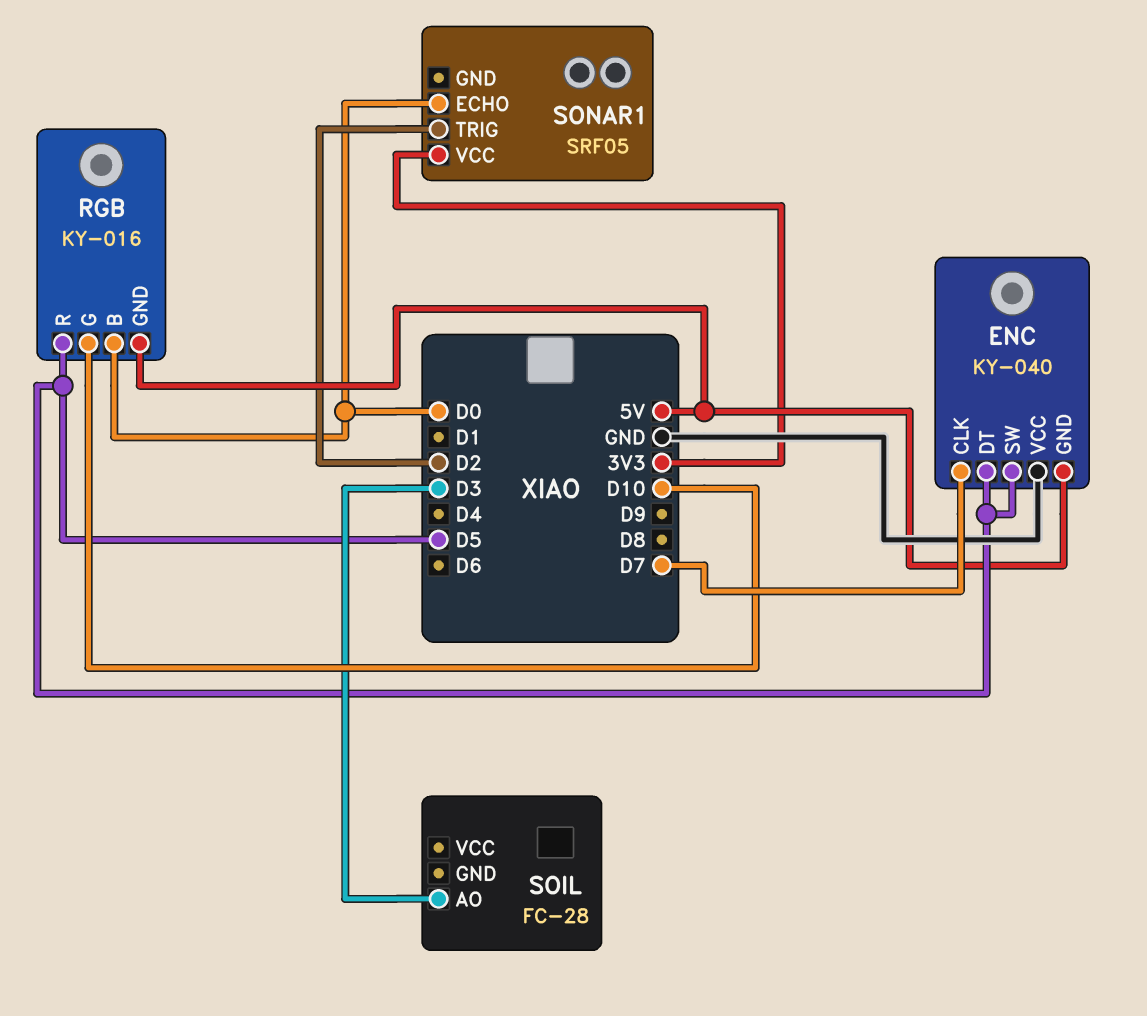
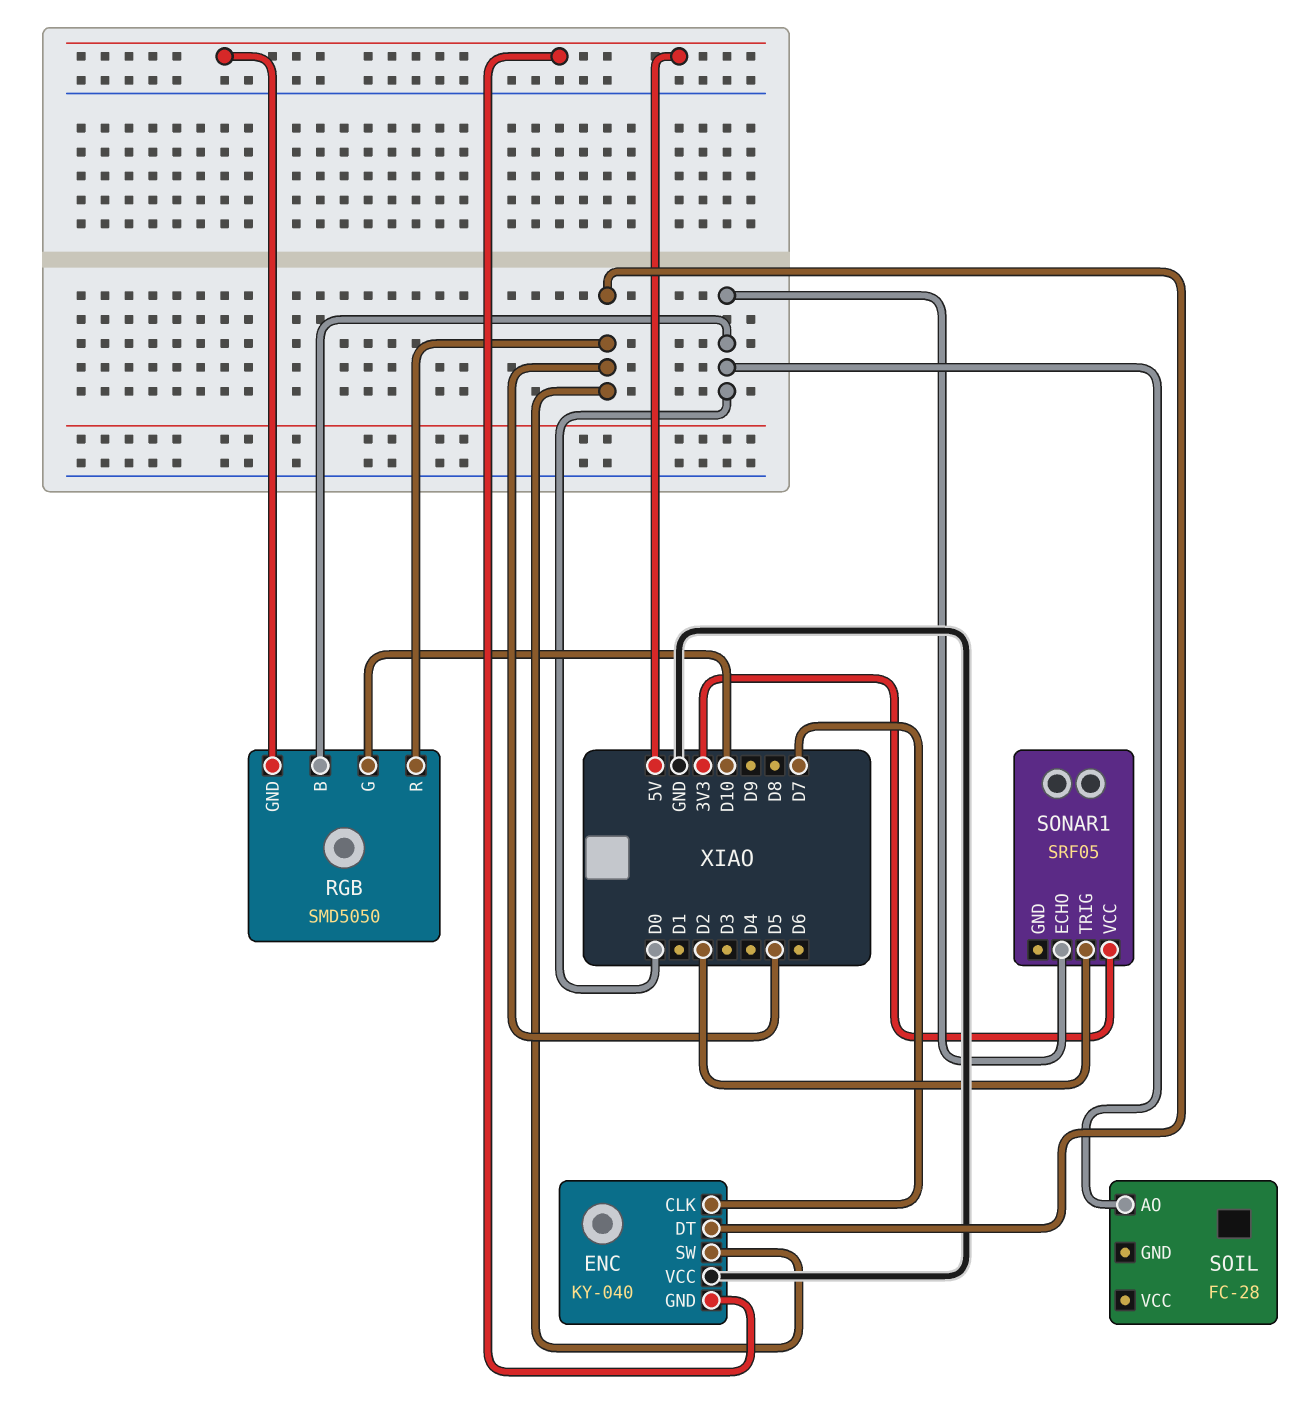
RGB: KY-016 -> SMD5050
SOIL pin AO: D3 -> D0

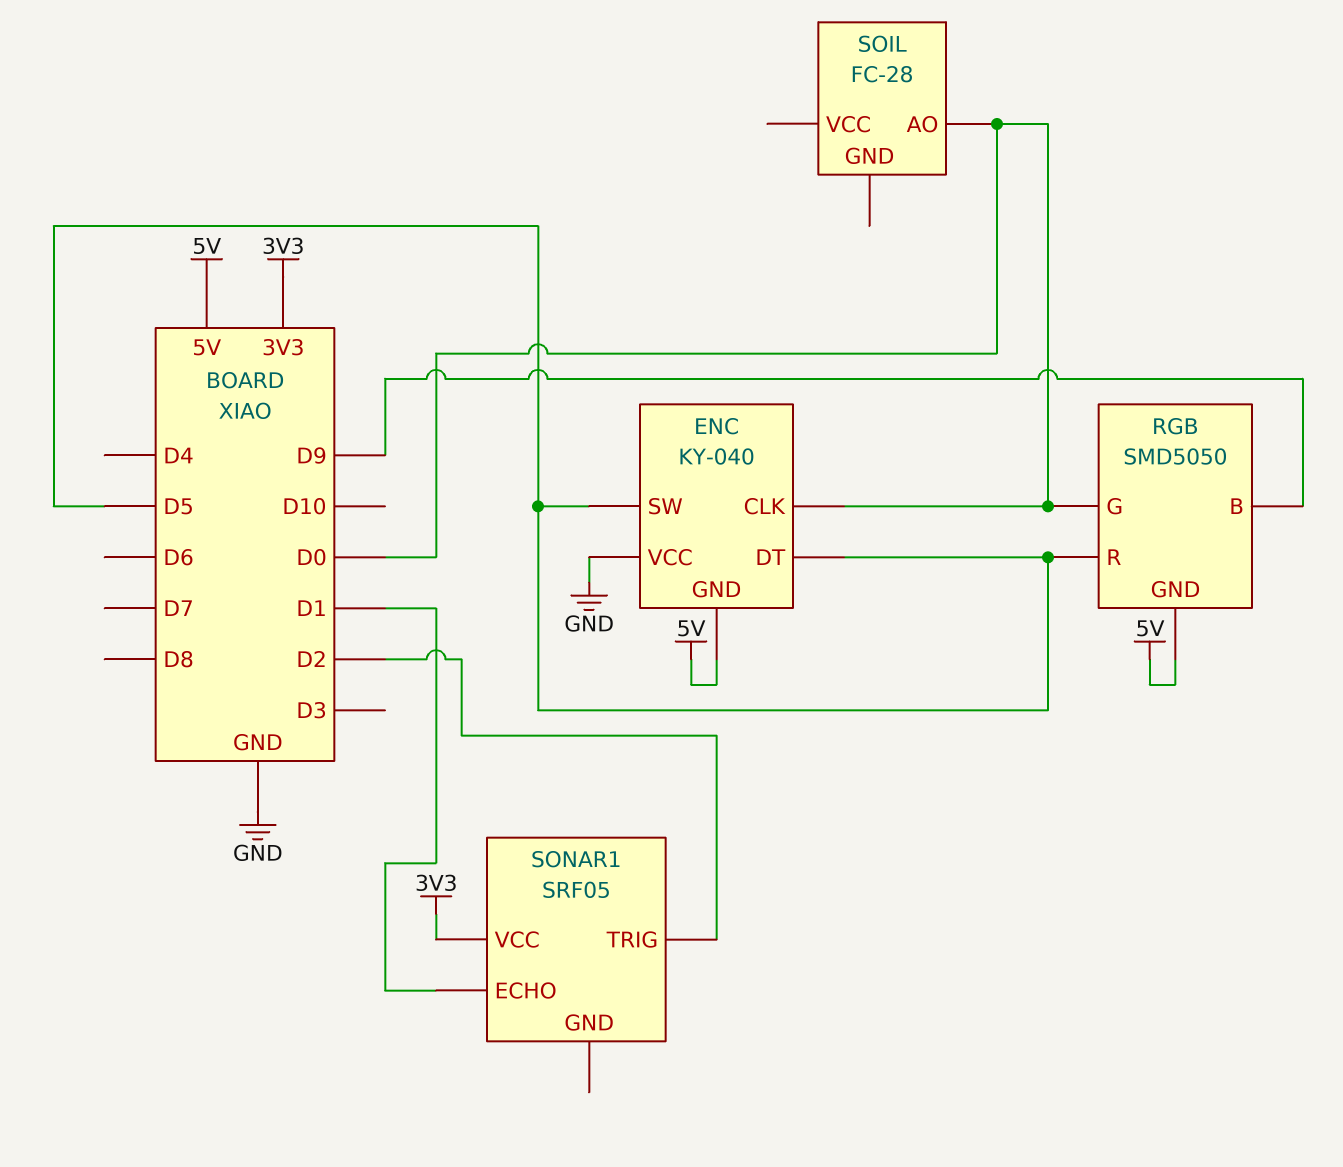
ENC pin CLK: D7 -> D0
RGB pin B: D0 -> D9
RGB pin G: D10 -> D0
SONAR1 pin ECHO: D0 -> D1

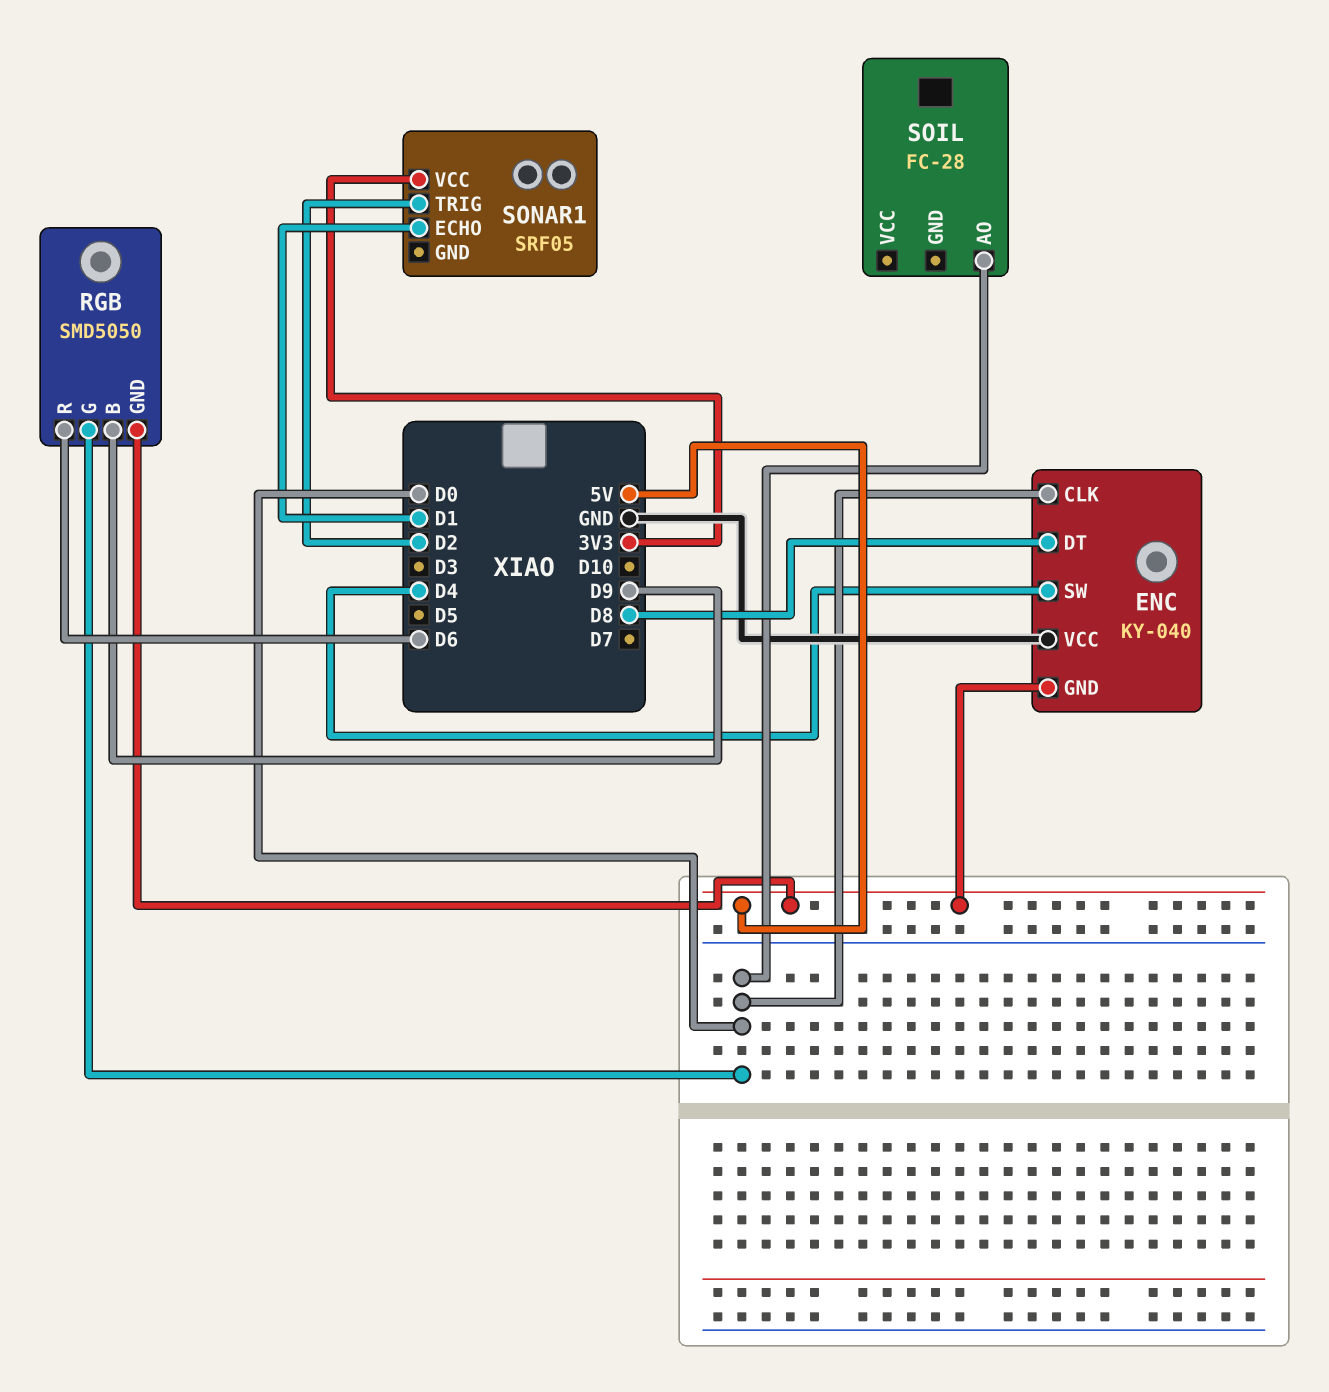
ENC pin DT: D5 -> D8
ENC pin SW: D5 -> D4
RGB pin R: D5 -> D6

